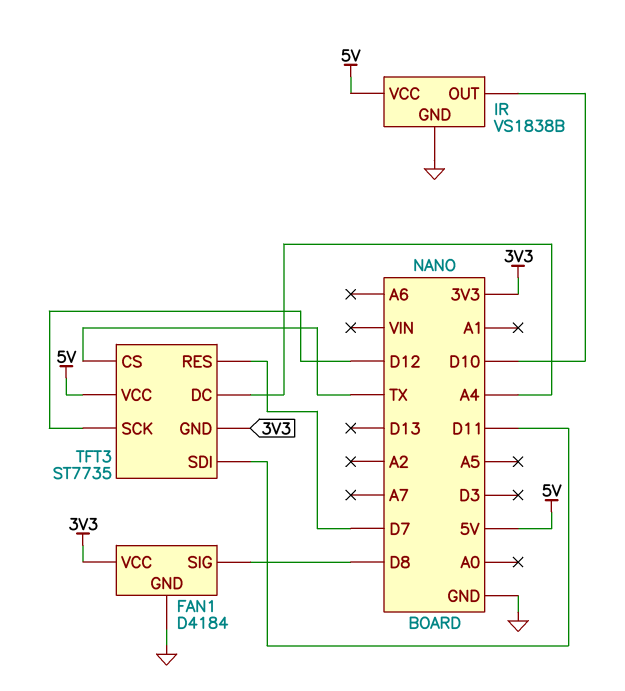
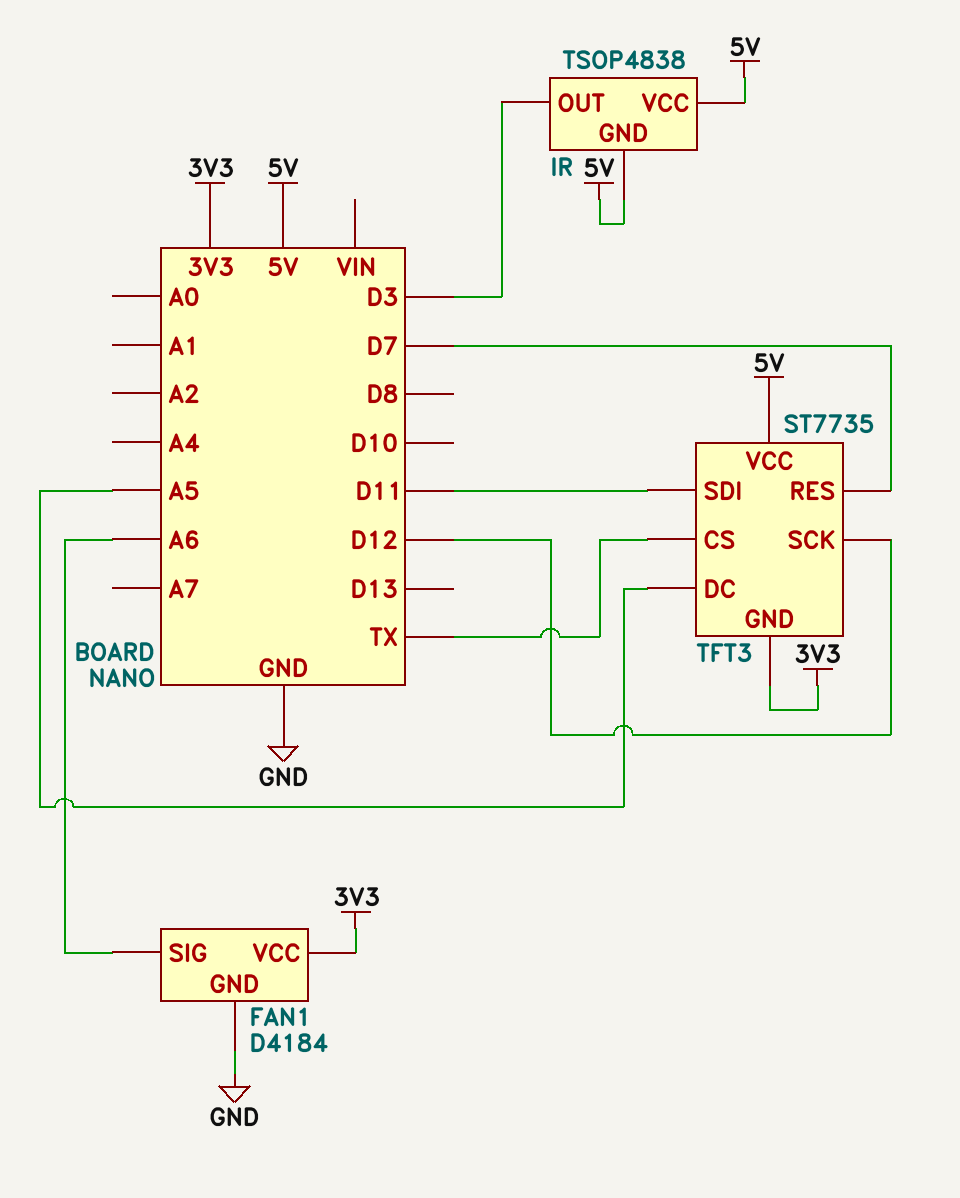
FAN1 pin SIG: D8 -> A6
IR: VS1838B -> TSOP4838
IR pin GND: GND -> 5V
IR pin OUT: D10 -> D3
TFT3 pin DC: A4 -> A5

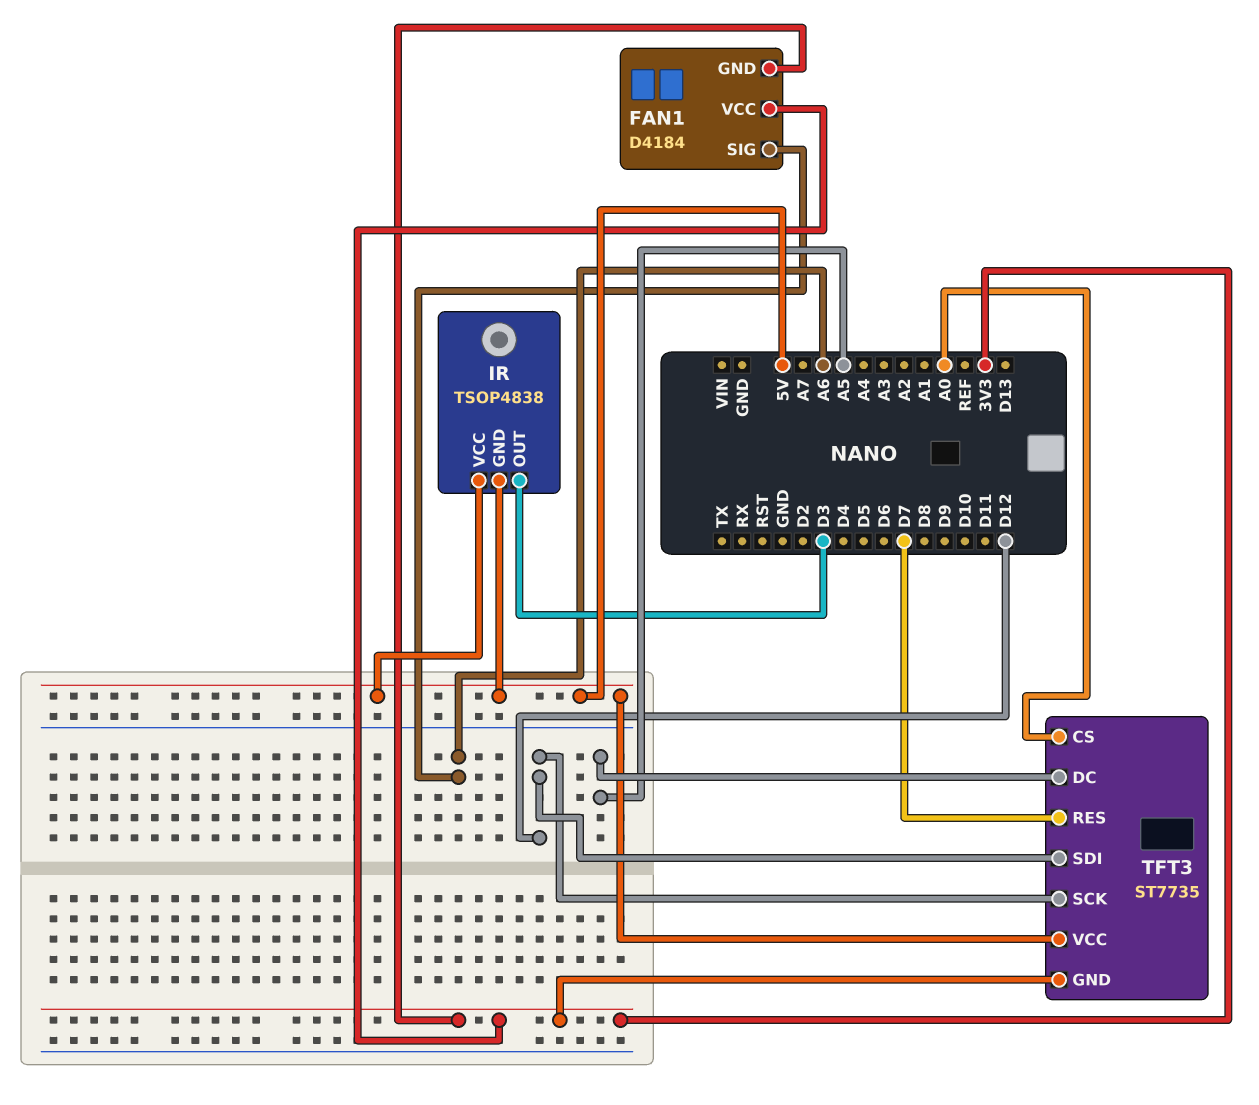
FAN1 pin GND: GND -> 3V3
TFT3 pin CS: TX -> A0
TFT3 pin SDI: D11 -> D12

